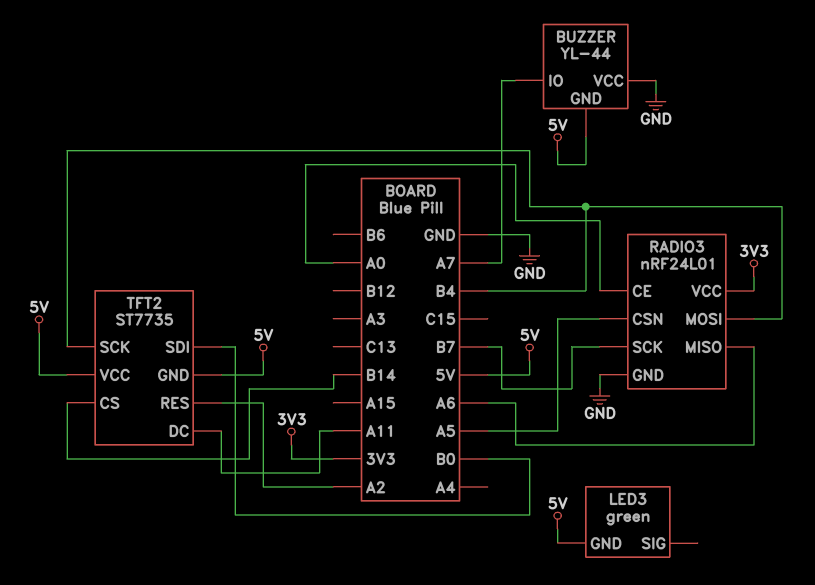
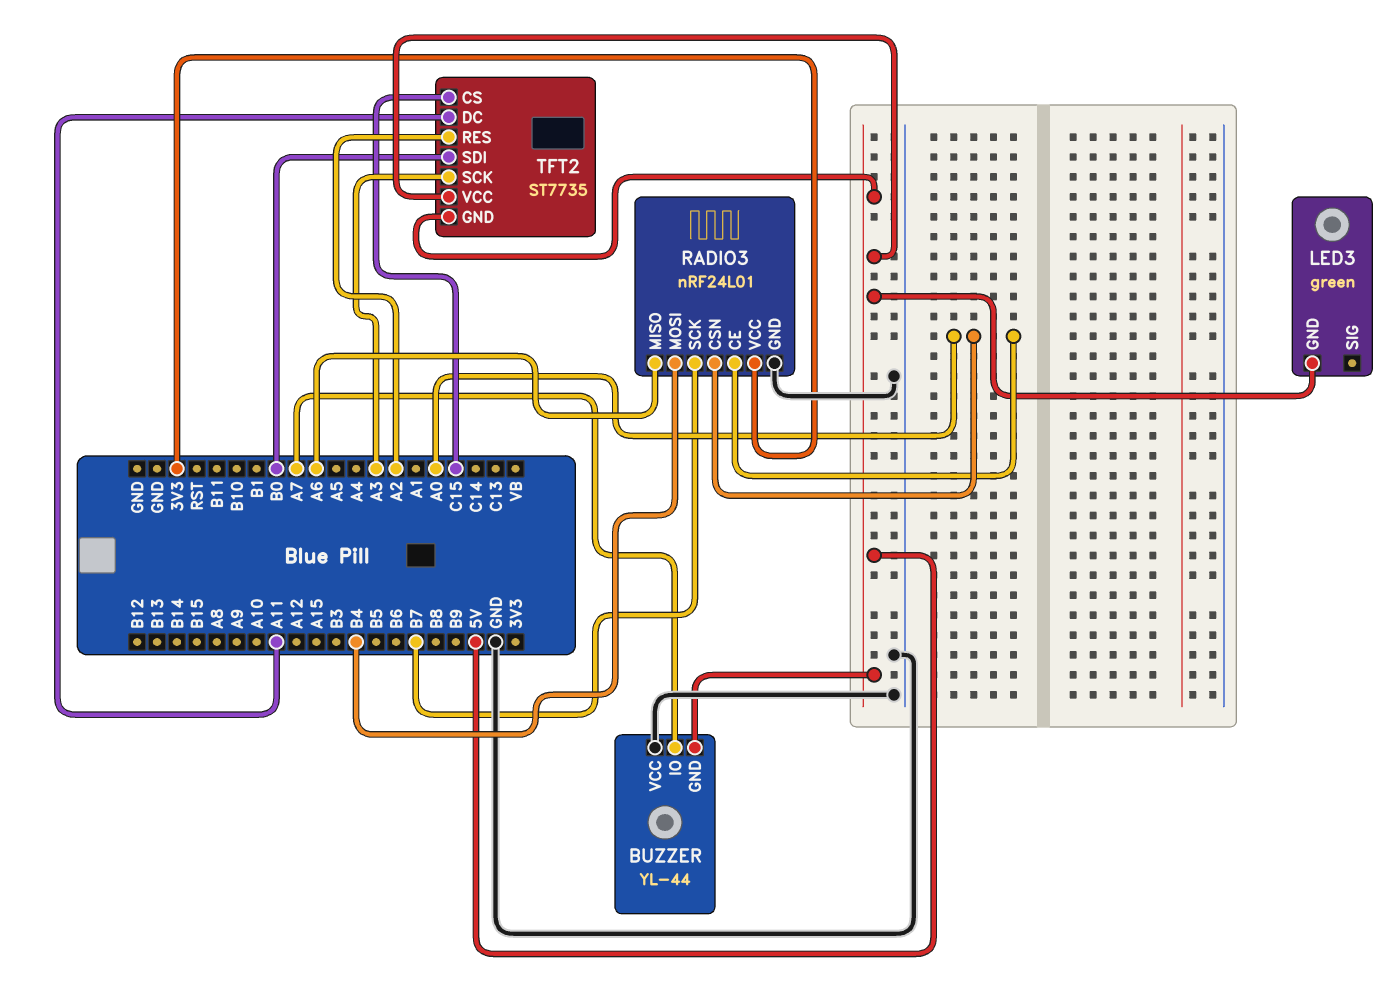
RADIO3 pin CSN: A5 -> A0
TFT2 pin CS: B14 -> C15
TFT2 pin SCK: B4 -> A3

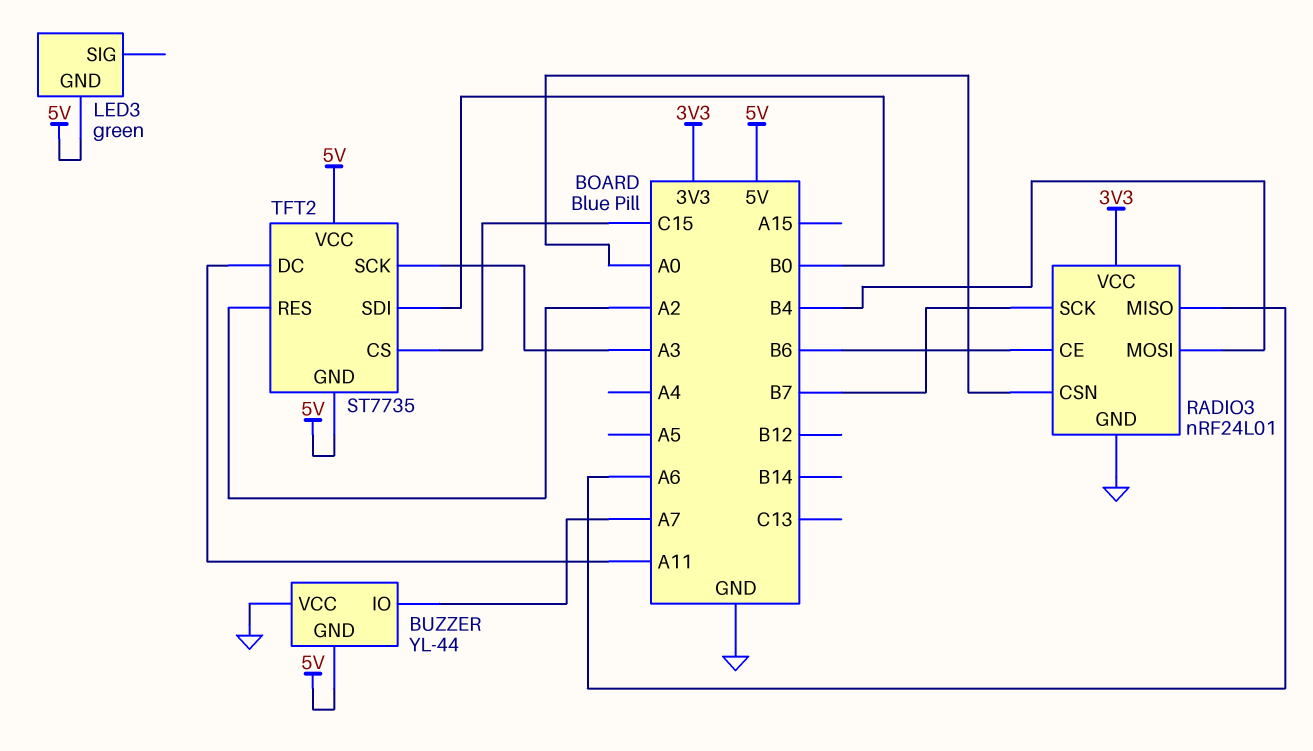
RADIO3 pin CE: A0 -> B6

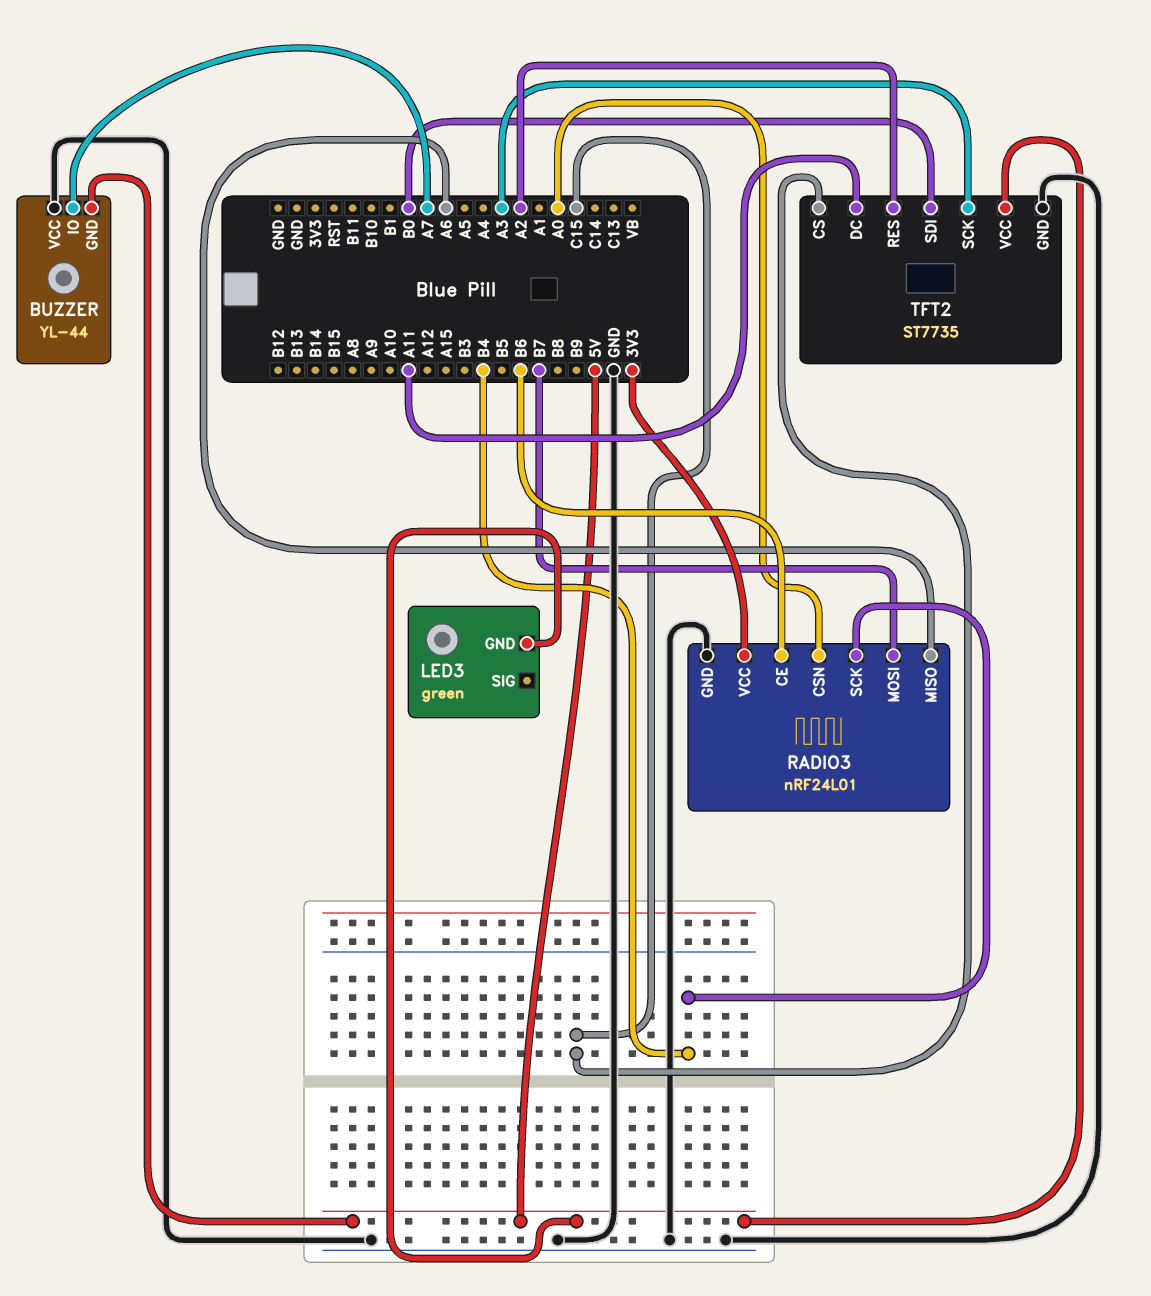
RADIO3 pin MOSI: B4 -> B7
RADIO3 pin SCK: B7 -> B4
TFT2 pin GND: 5V -> GND

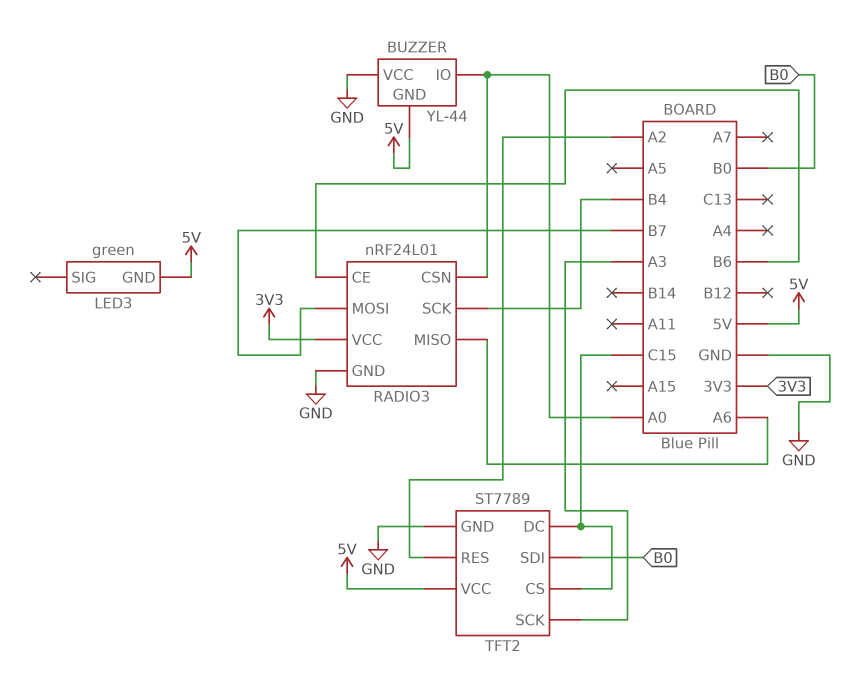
BUZZER pin IO: A7 -> A0
TFT2: ST7735 -> ST7789
TFT2 pin DC: A11 -> C15

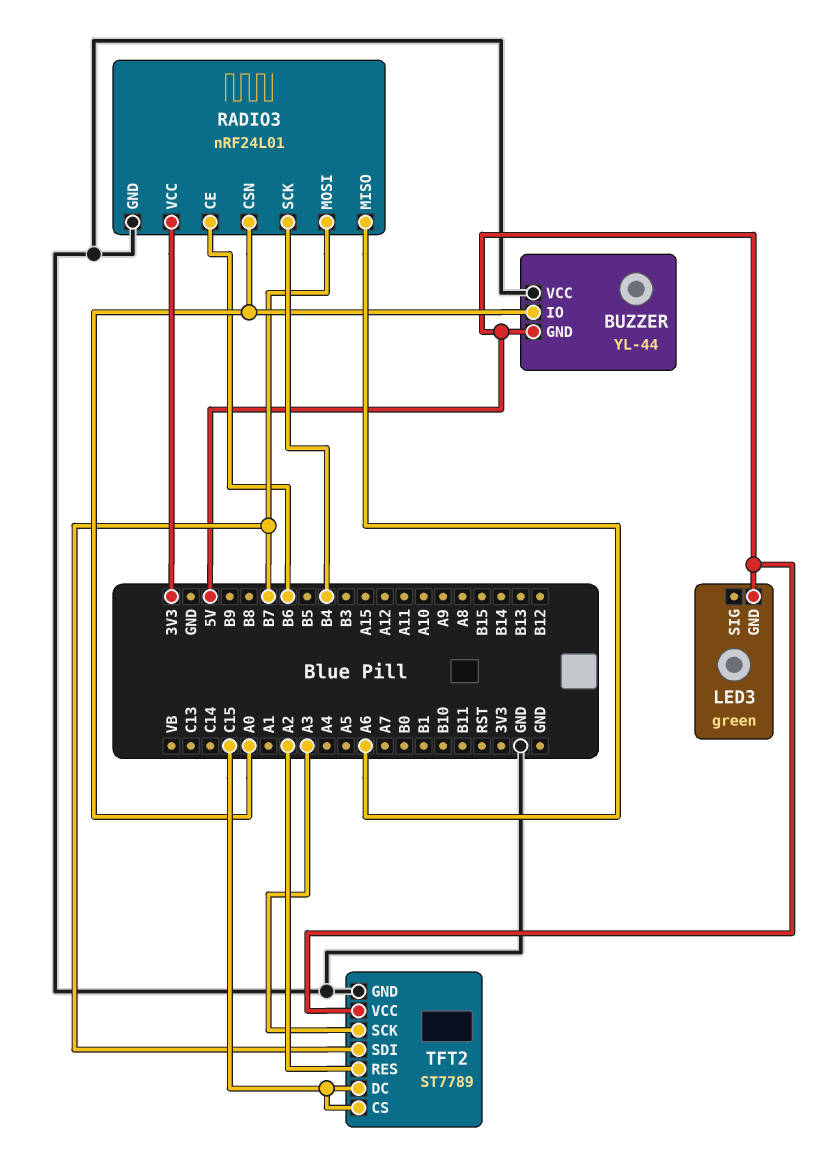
TFT2 pin SDI: B0 -> B7

